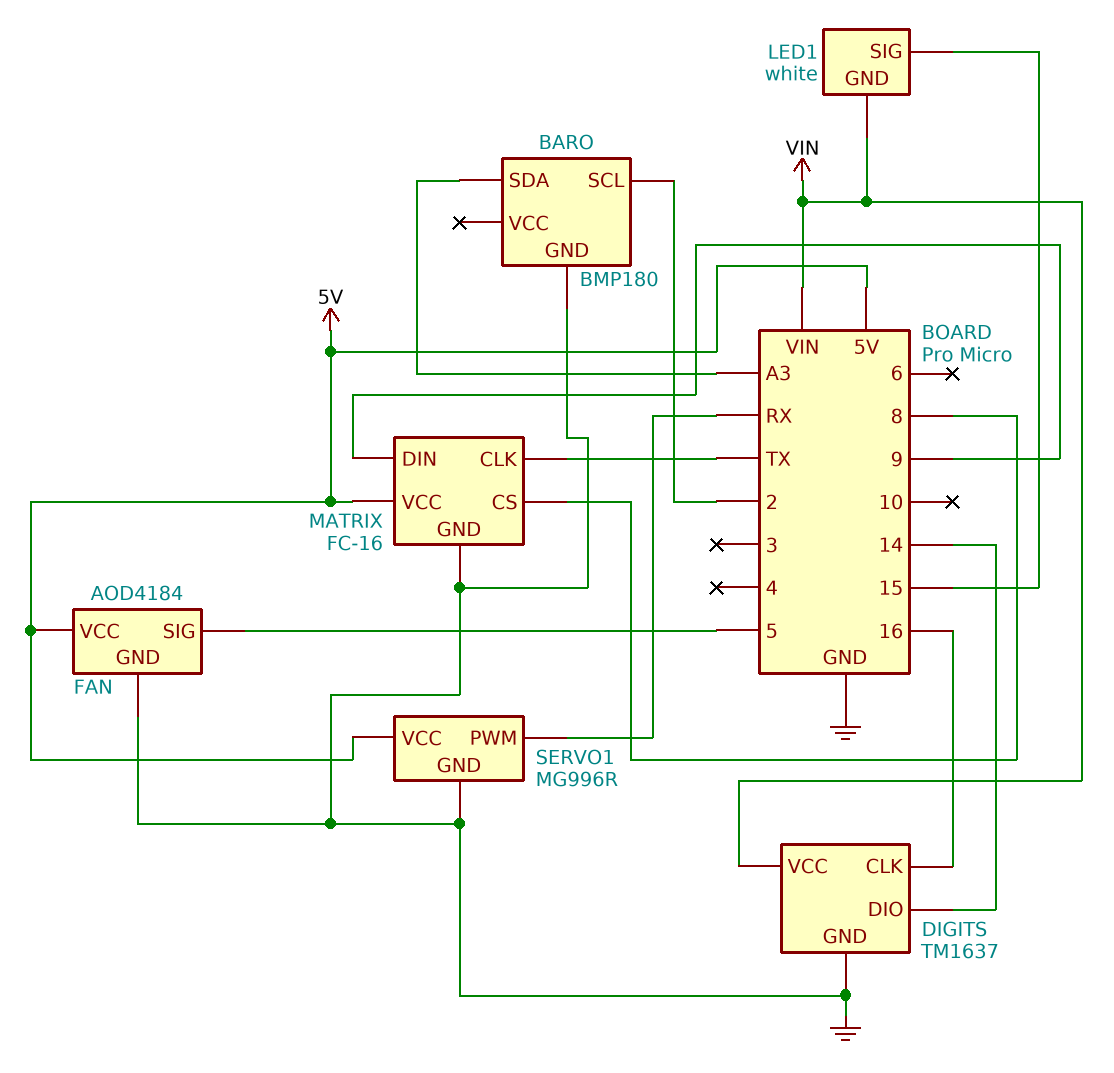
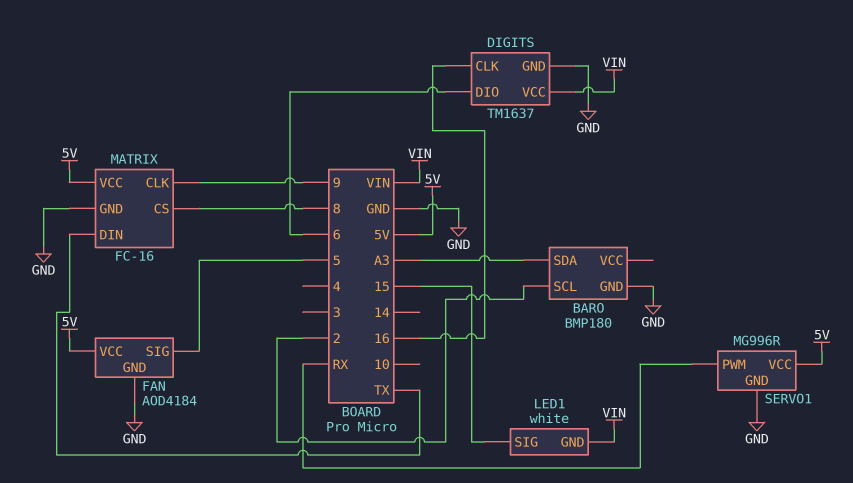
DIGITS pin DIO: 14 -> 6
MATRIX pin CLK: TX -> 9
MATRIX pin DIN: 9 -> TX

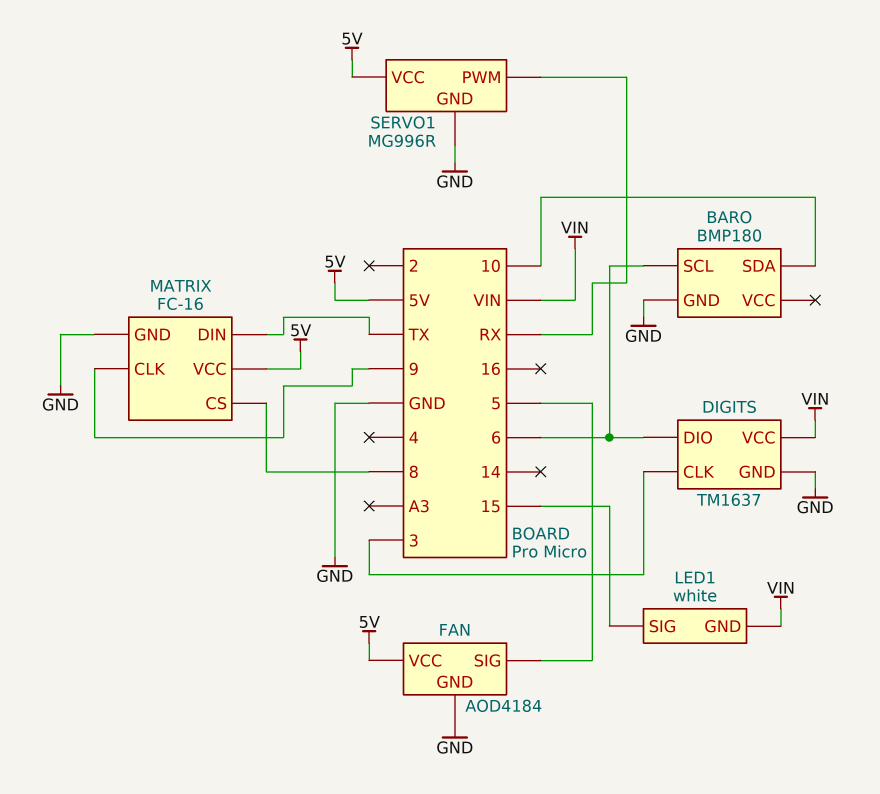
BARO pin SCL: 2 -> 6
BARO pin SDA: A3 -> 10
DIGITS pin CLK: 16 -> 3

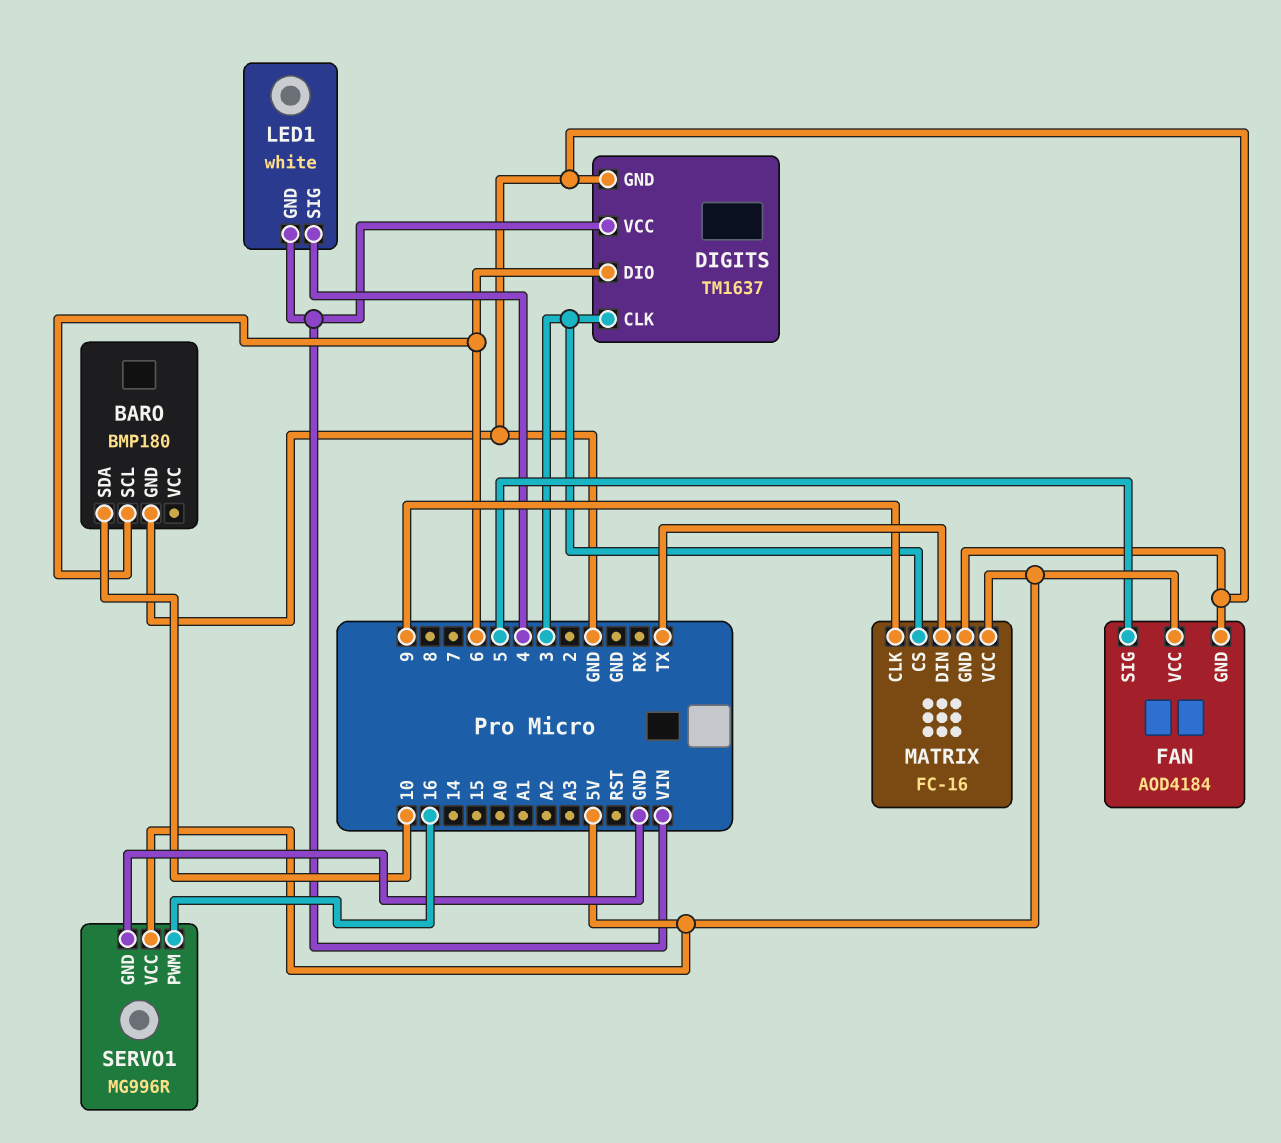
LED1 pin SIG: 15 -> 4
MATRIX pin CS: 8 -> 3
SERVO1 pin PWM: RX -> 16

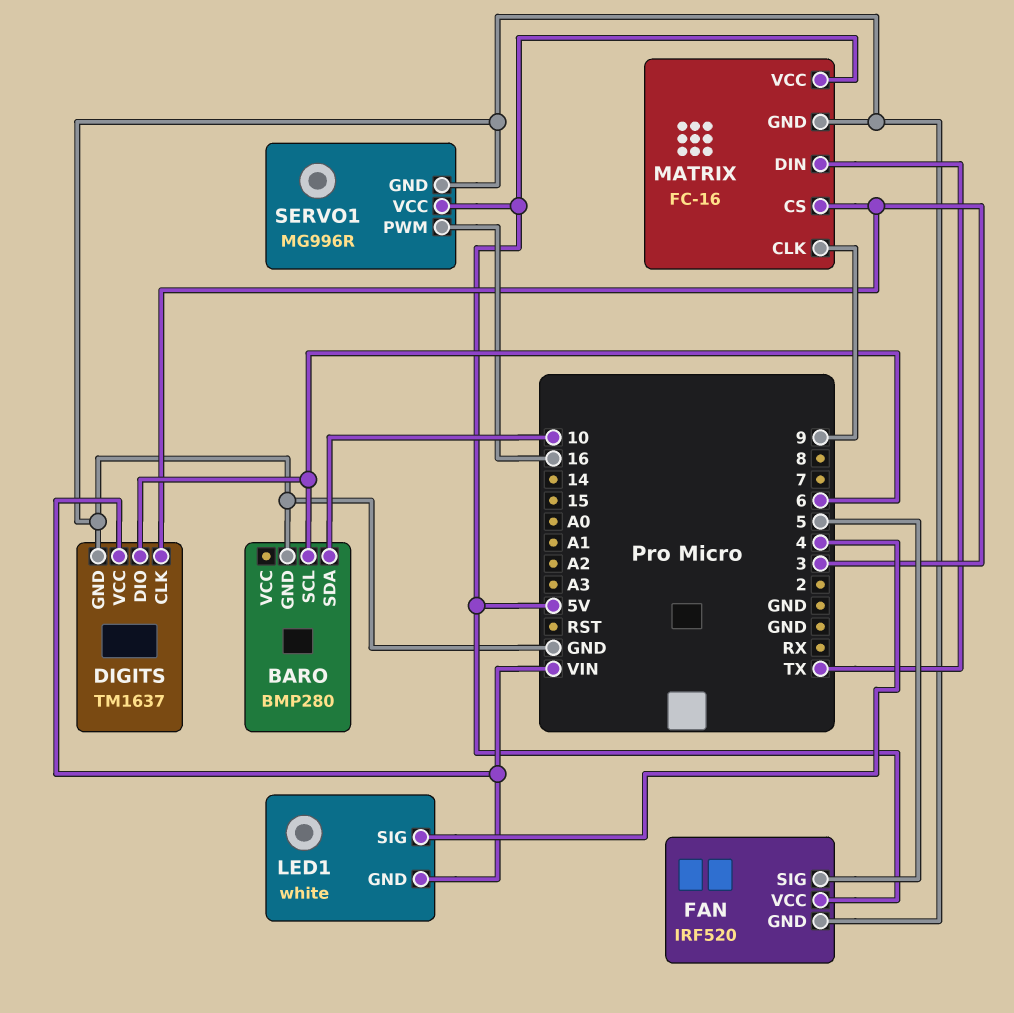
BARO: BMP180 -> BMP280
FAN: AOD4184 -> IRF520

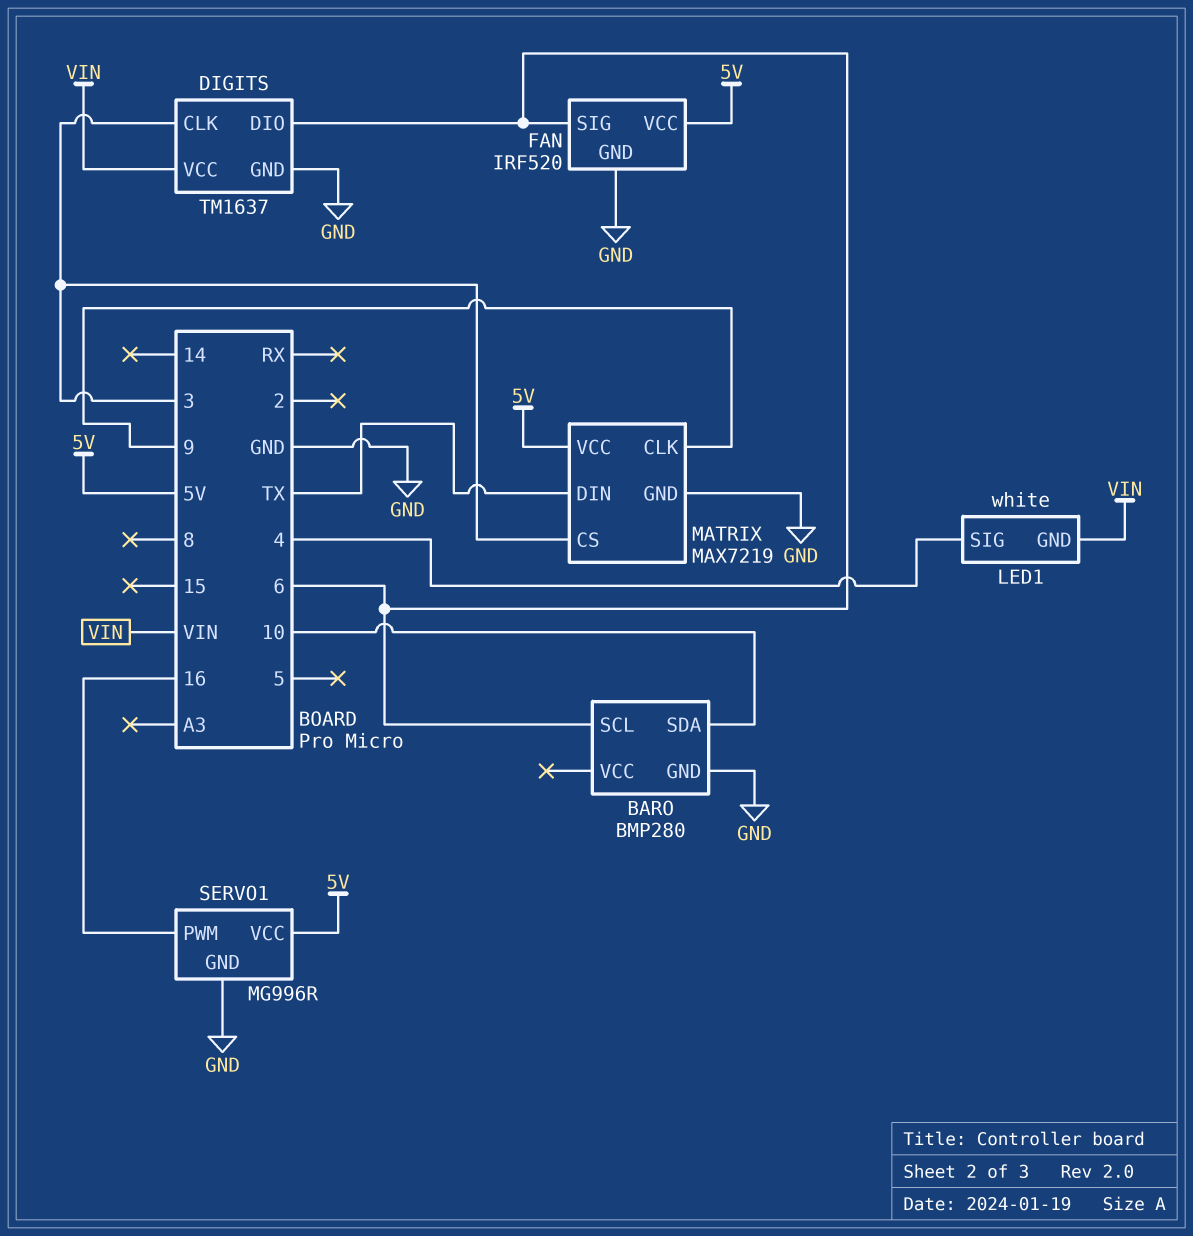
FAN pin SIG: 5 -> 6
MATRIX: FC-16 -> MAX7219

